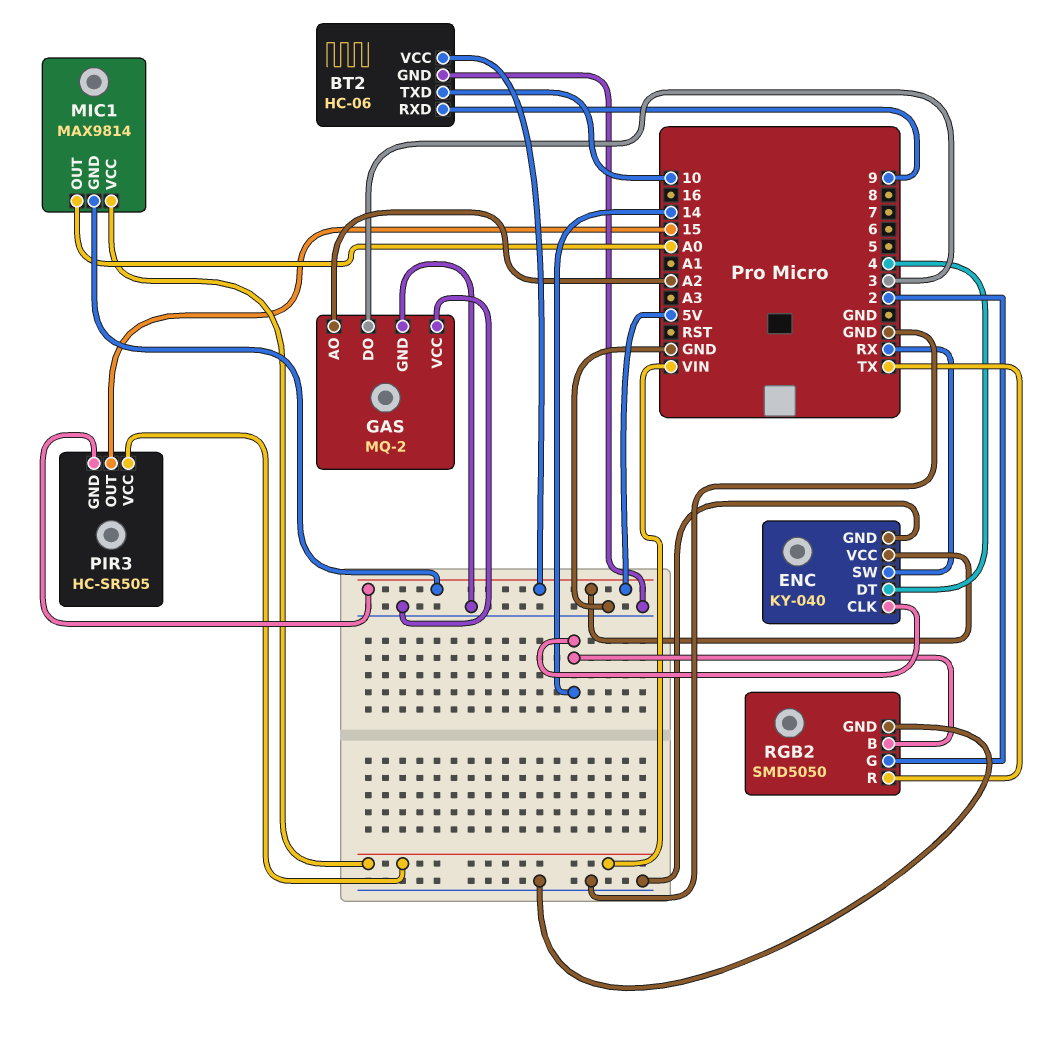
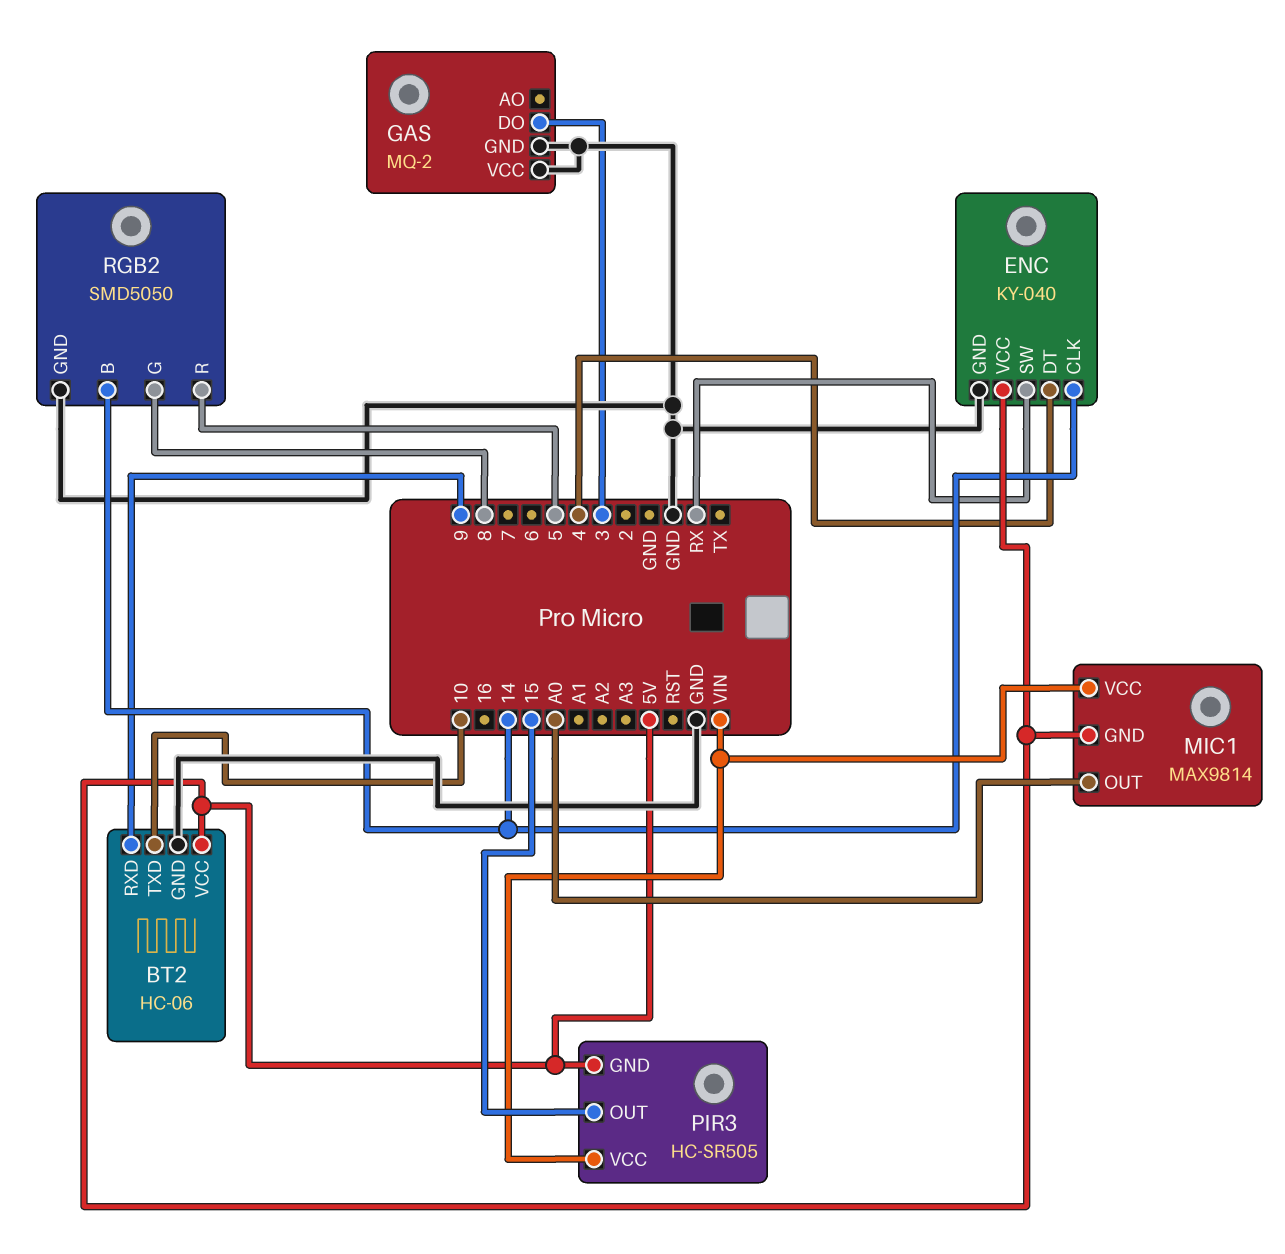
GAS pin AO: A2 -> none
RGB2 pin G: 2 -> 8
RGB2 pin R: TX -> 5

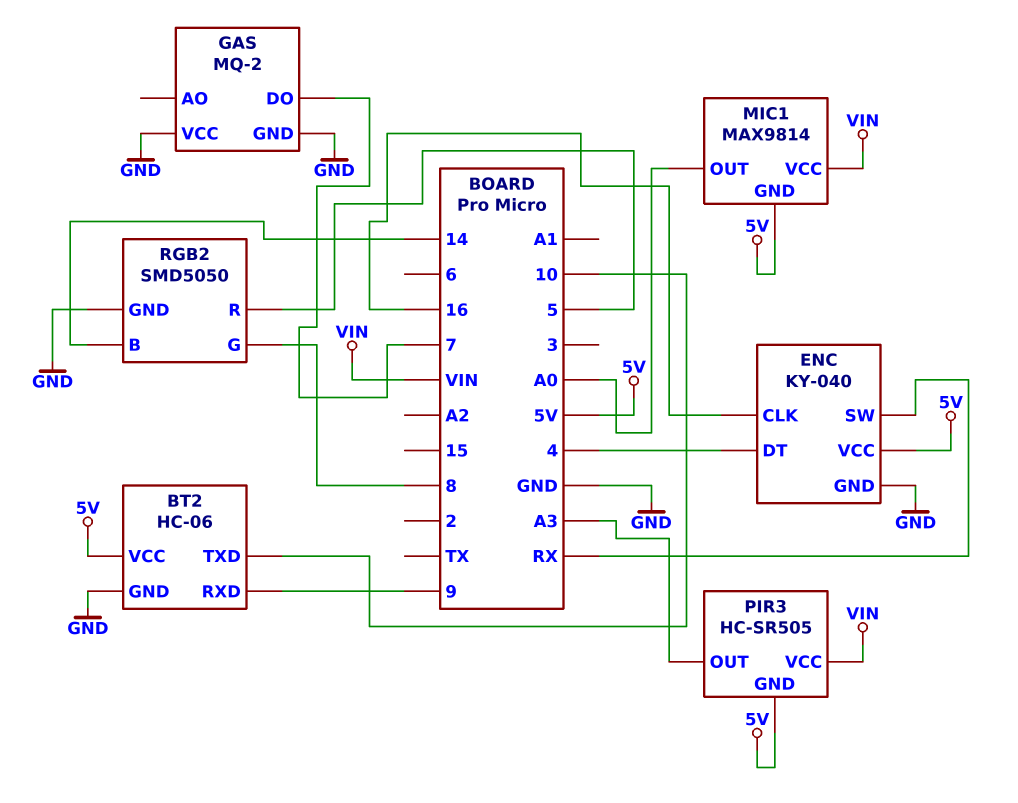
ENC pin CLK: 14 -> 16
GAS pin DO: 3 -> 7
PIR3 pin OUT: 15 -> A3

